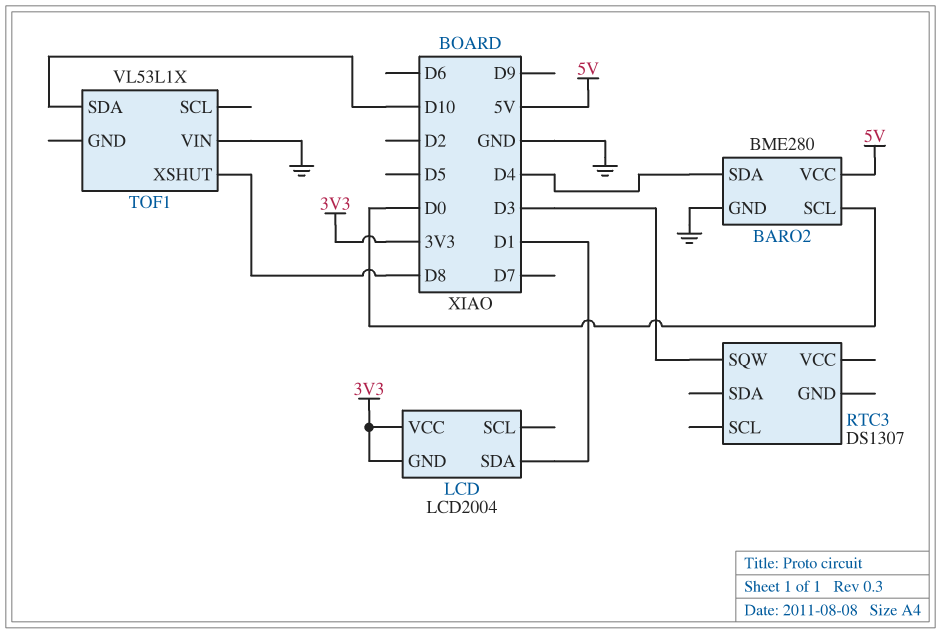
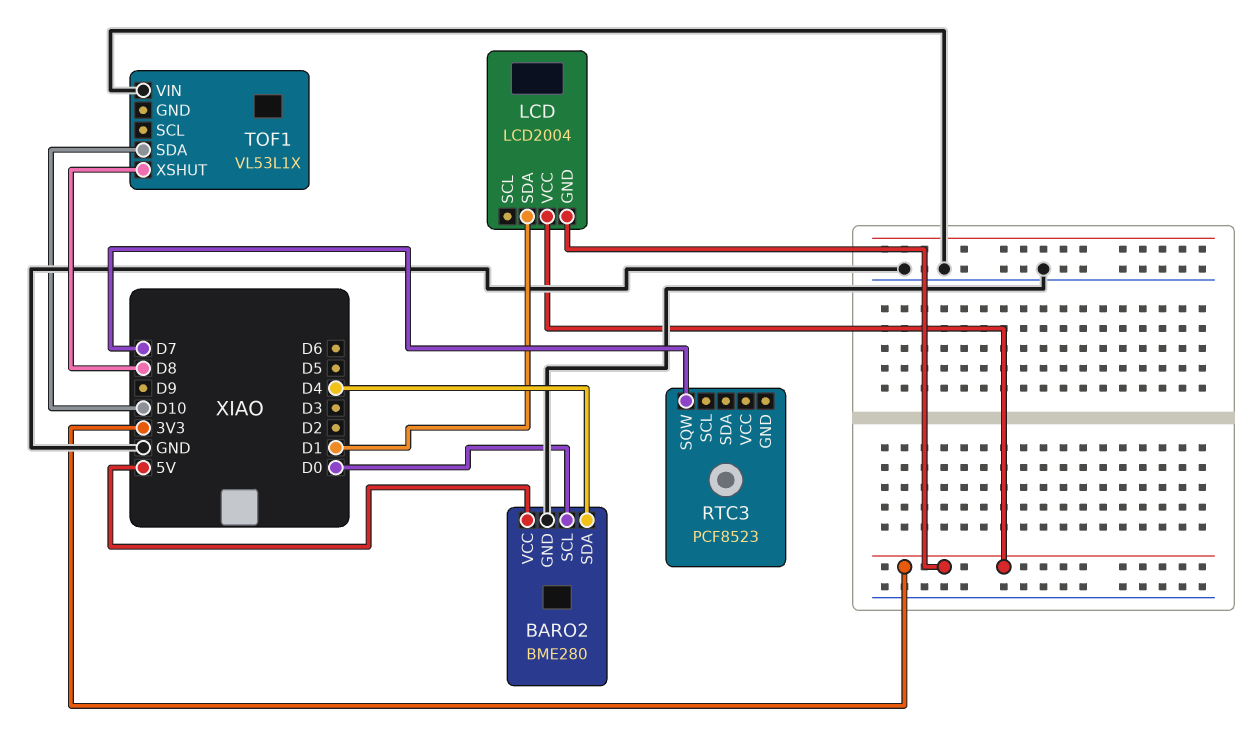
RTC3: DS1307 -> PCF8523
RTC3 pin SQW: D3 -> D7

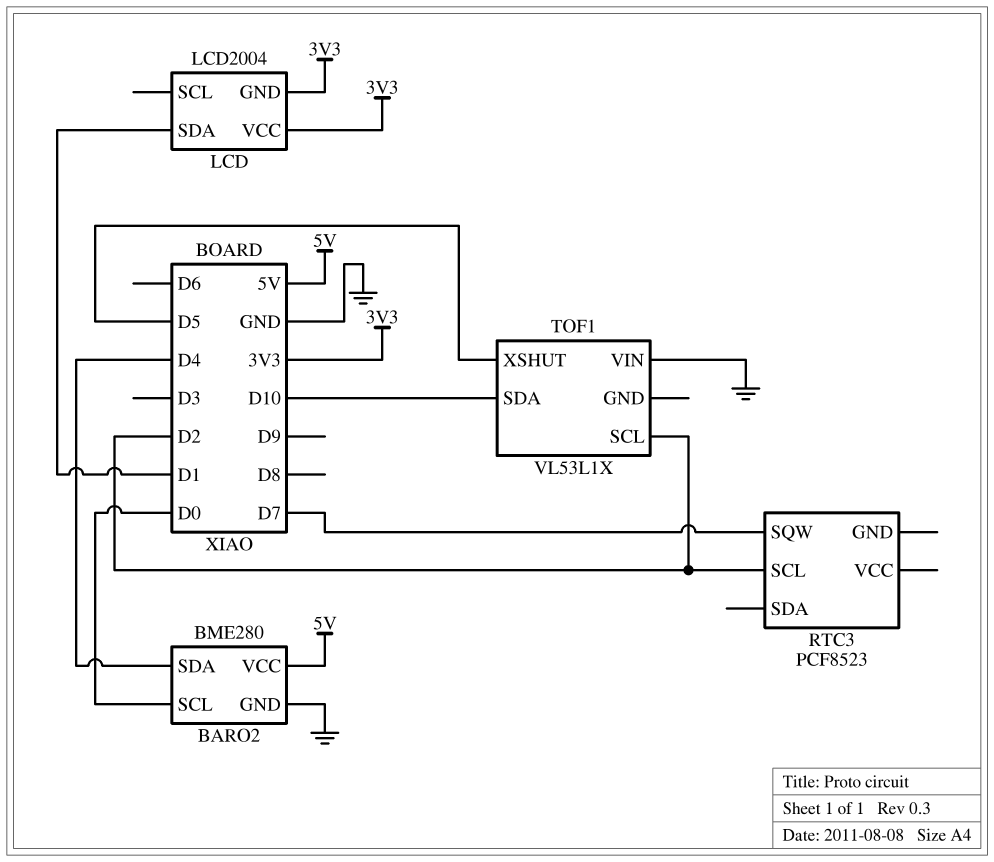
RTC3 pin SCL: none -> D2
TOF1 pin SCL: none -> D2
TOF1 pin XSHUT: D8 -> D5

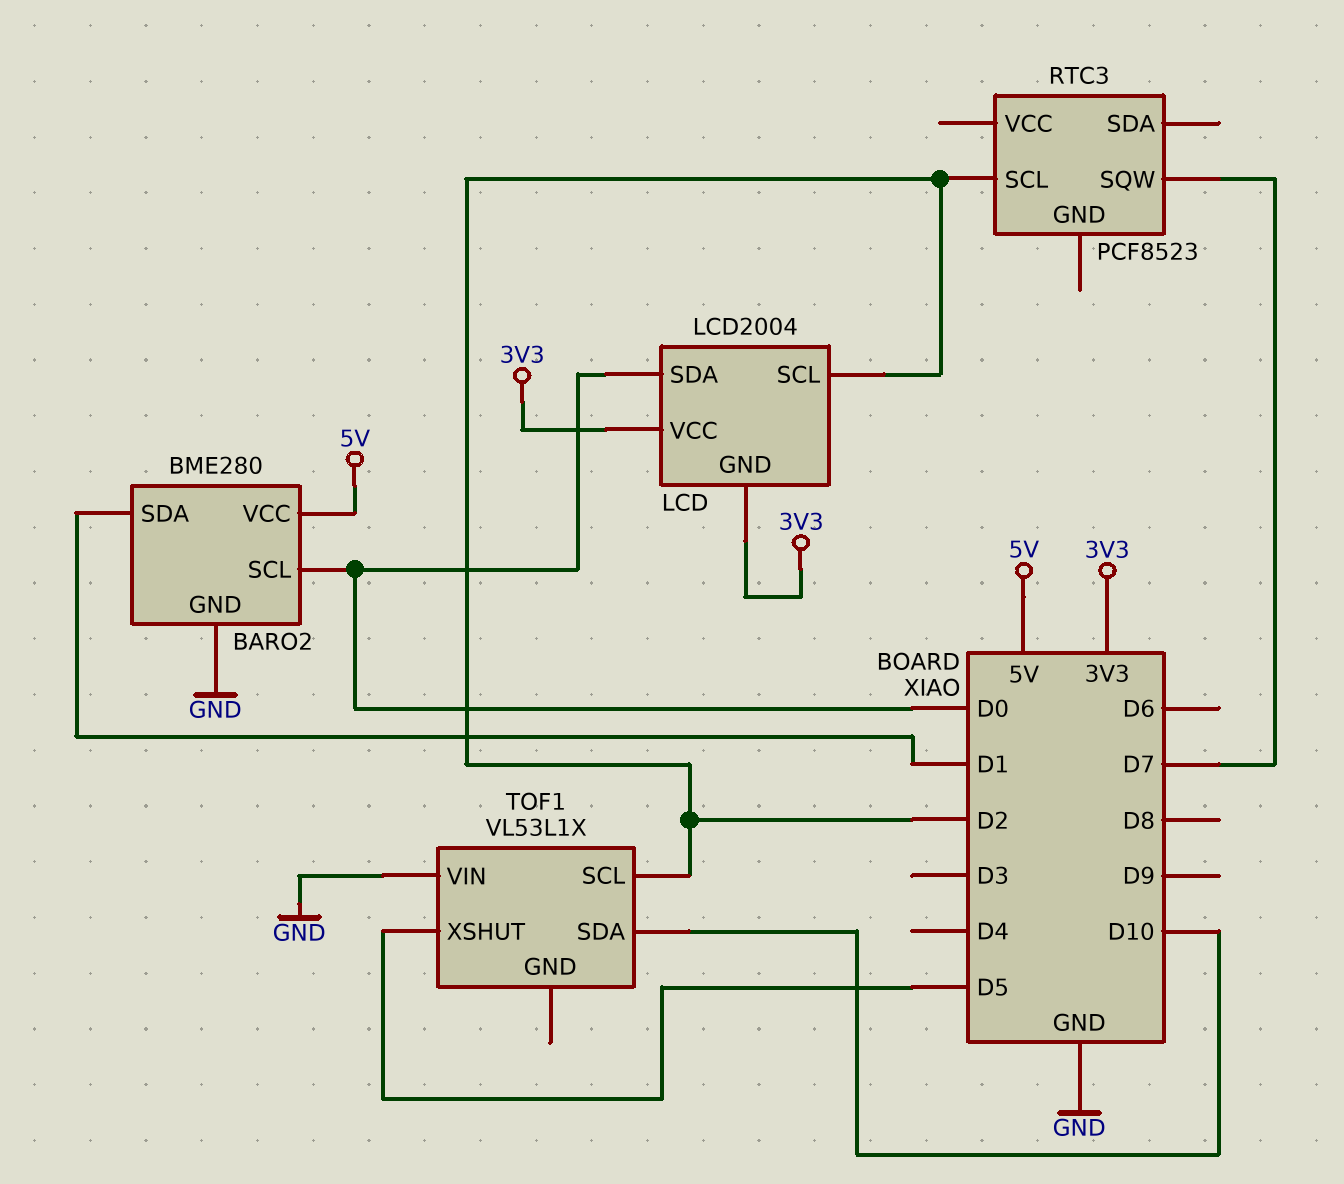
BARO2 pin SDA: D4 -> D1
LCD pin SCL: none -> D2
LCD pin SDA: D1 -> D0

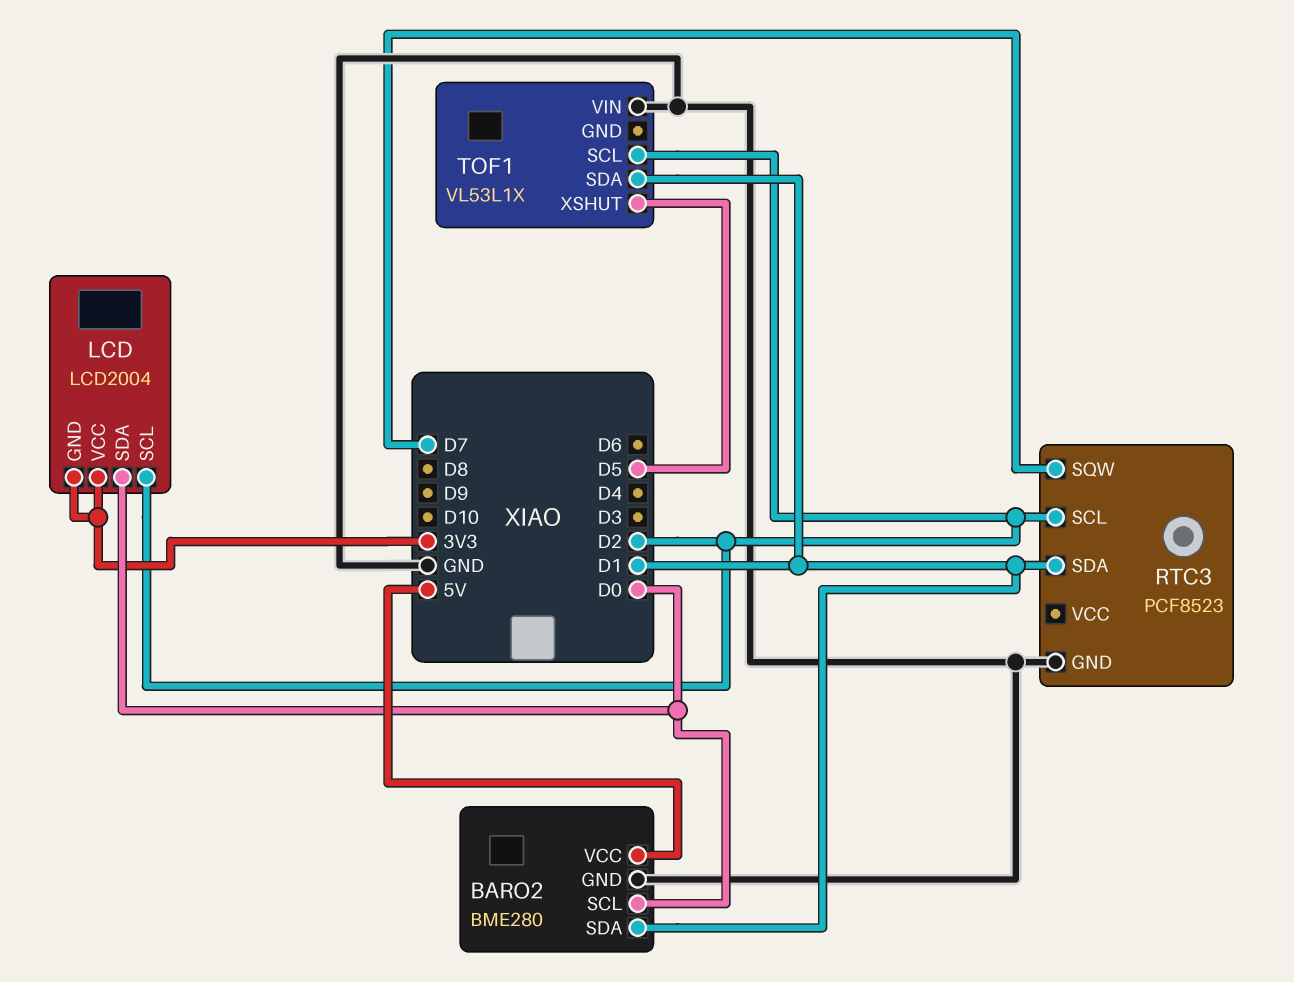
RTC3 pin GND: none -> GND
RTC3 pin SDA: none -> D1
TOF1 pin SDA: D10 -> D1

